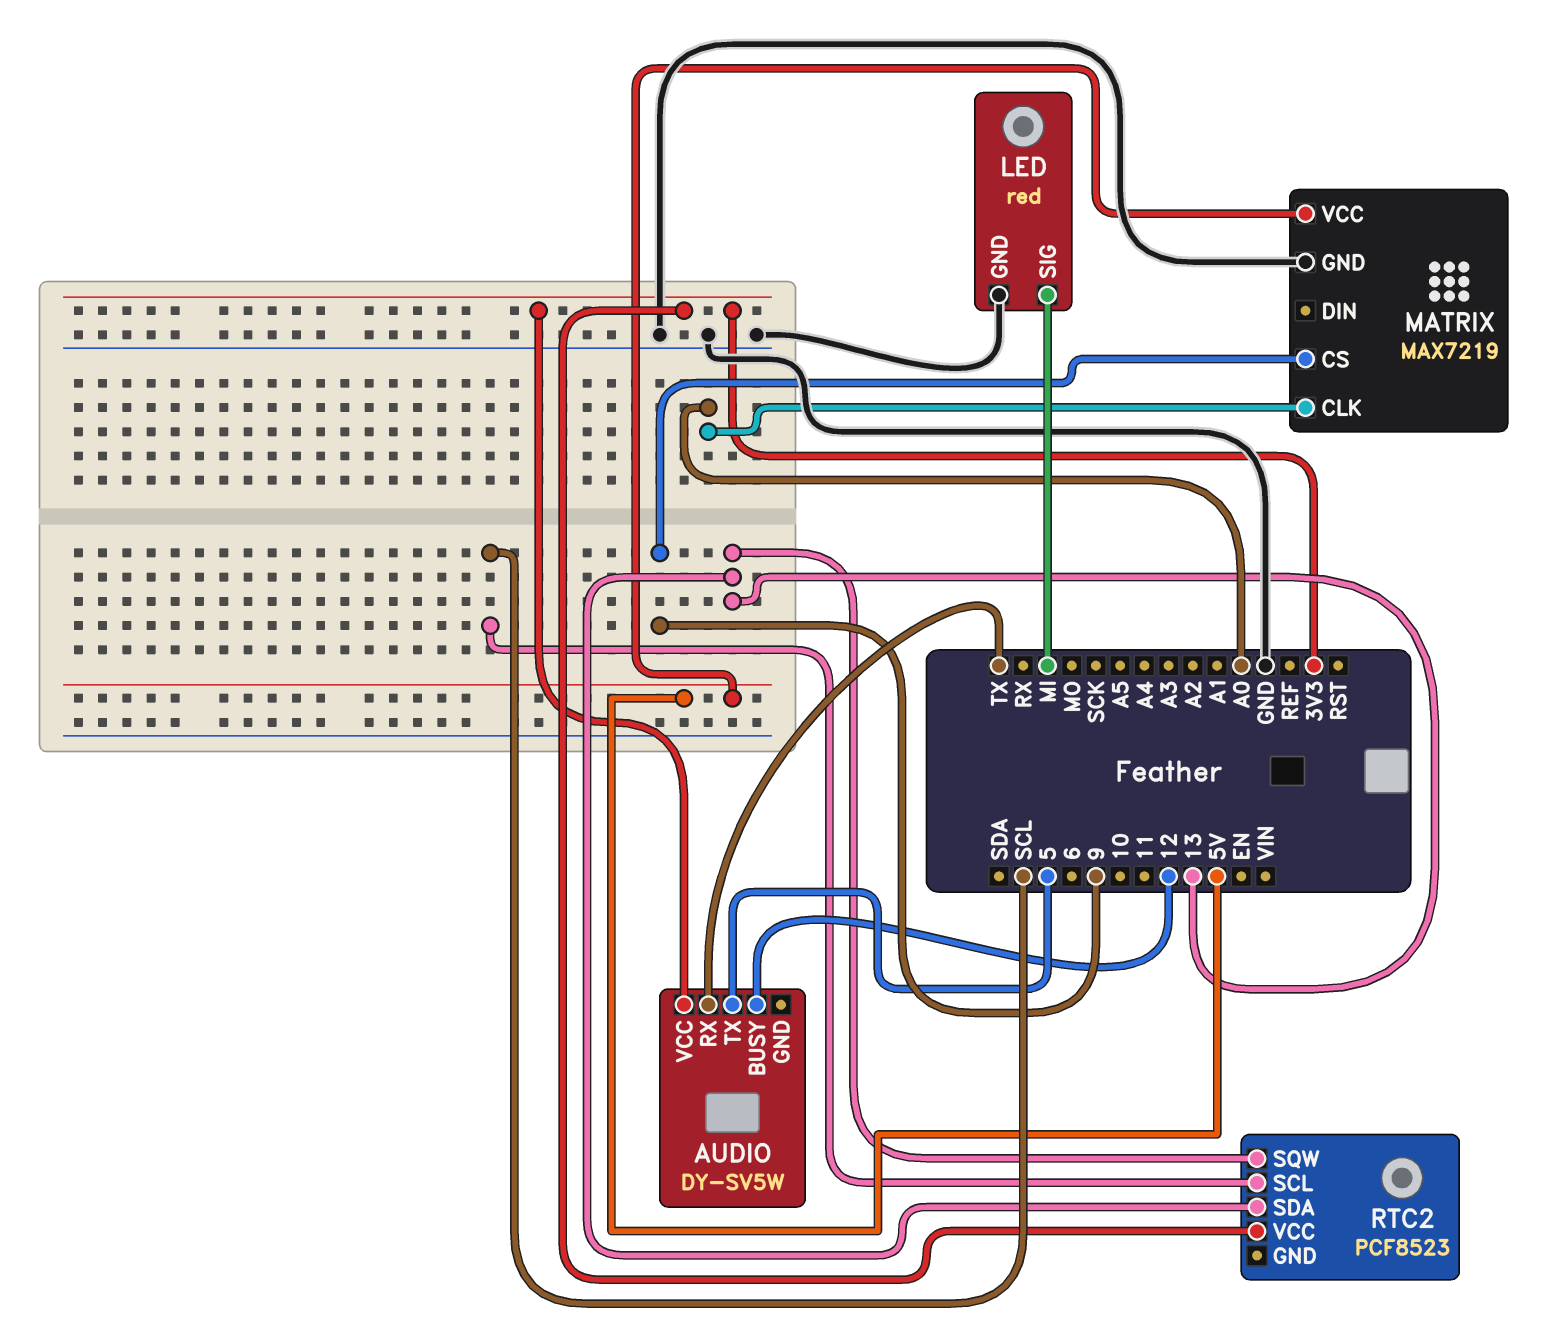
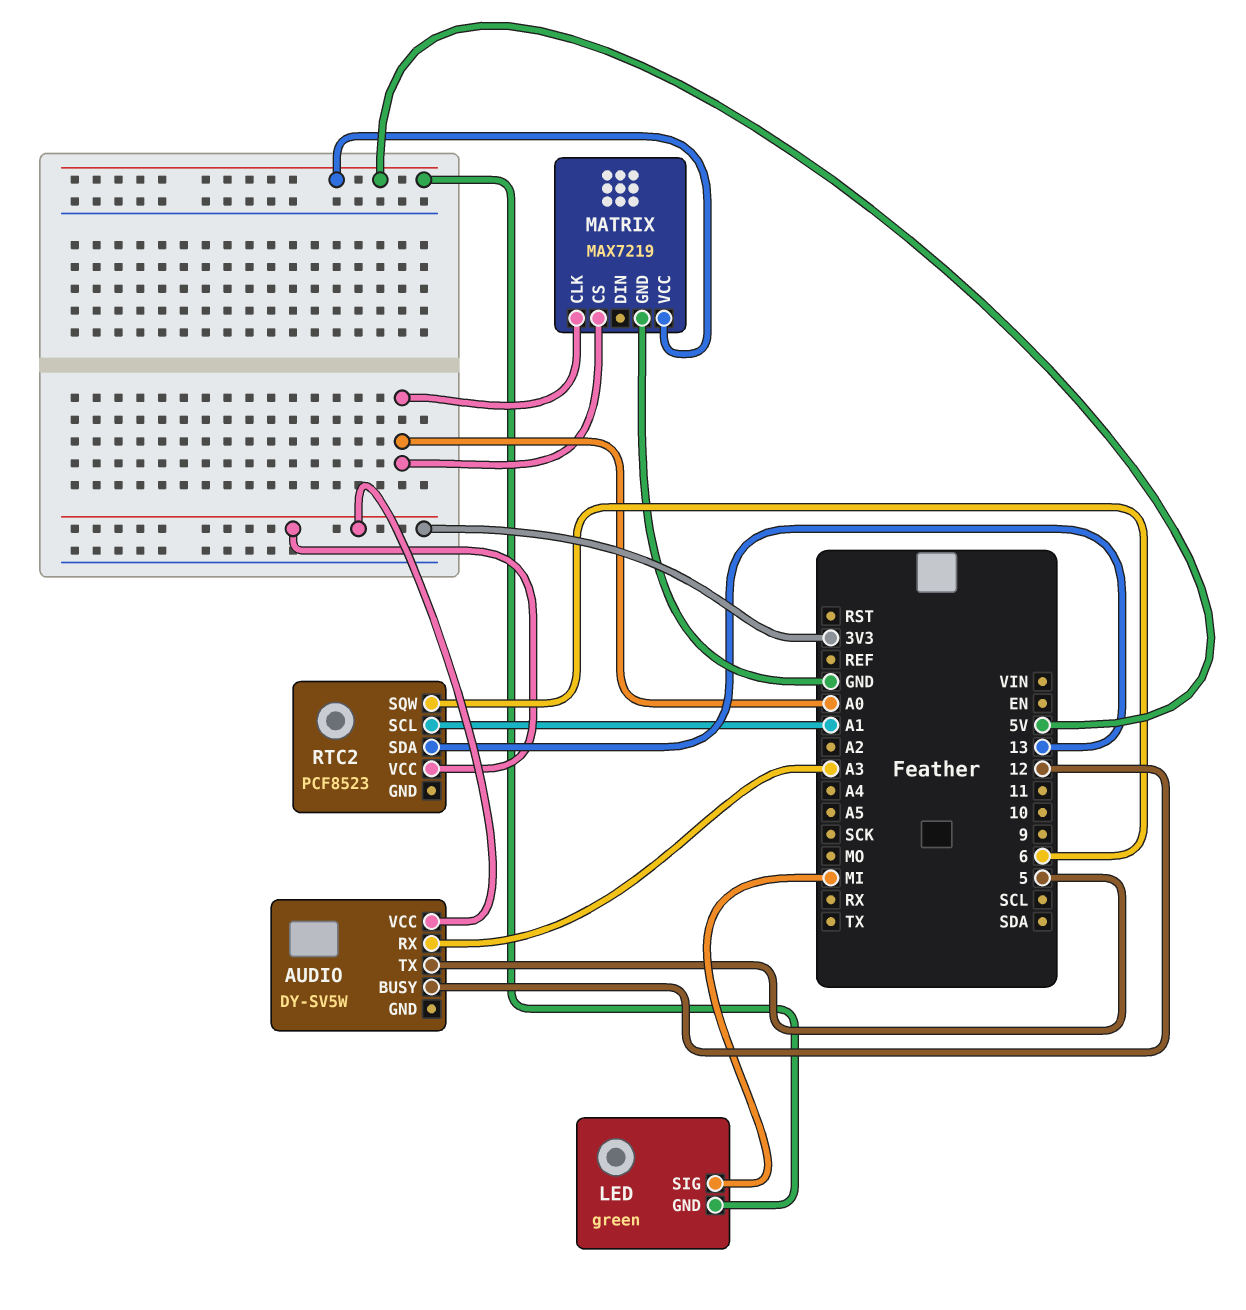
AUDIO pin RX: TX -> A3
LED: red -> green
LED pin GND: GND -> 5V
MATRIX pin CS: 9 -> A0
RTC2 pin SCL: SCL -> A1
RTC2 pin SQW: 13 -> 6

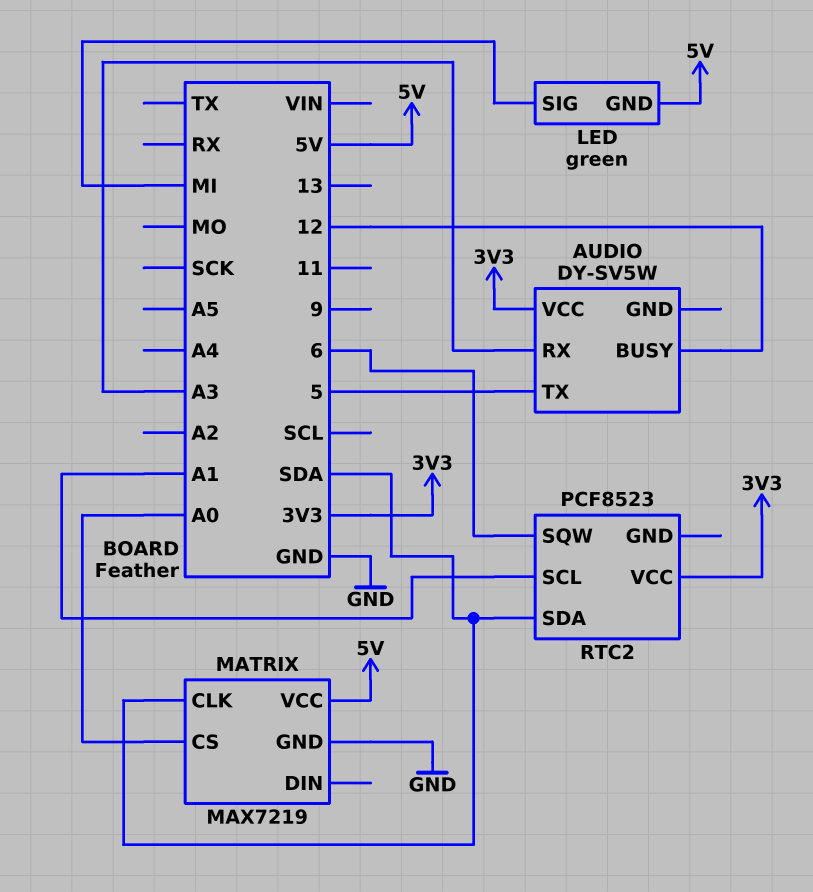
MATRIX pin CLK: A0 -> SDA
RTC2 pin SDA: 13 -> SDA

